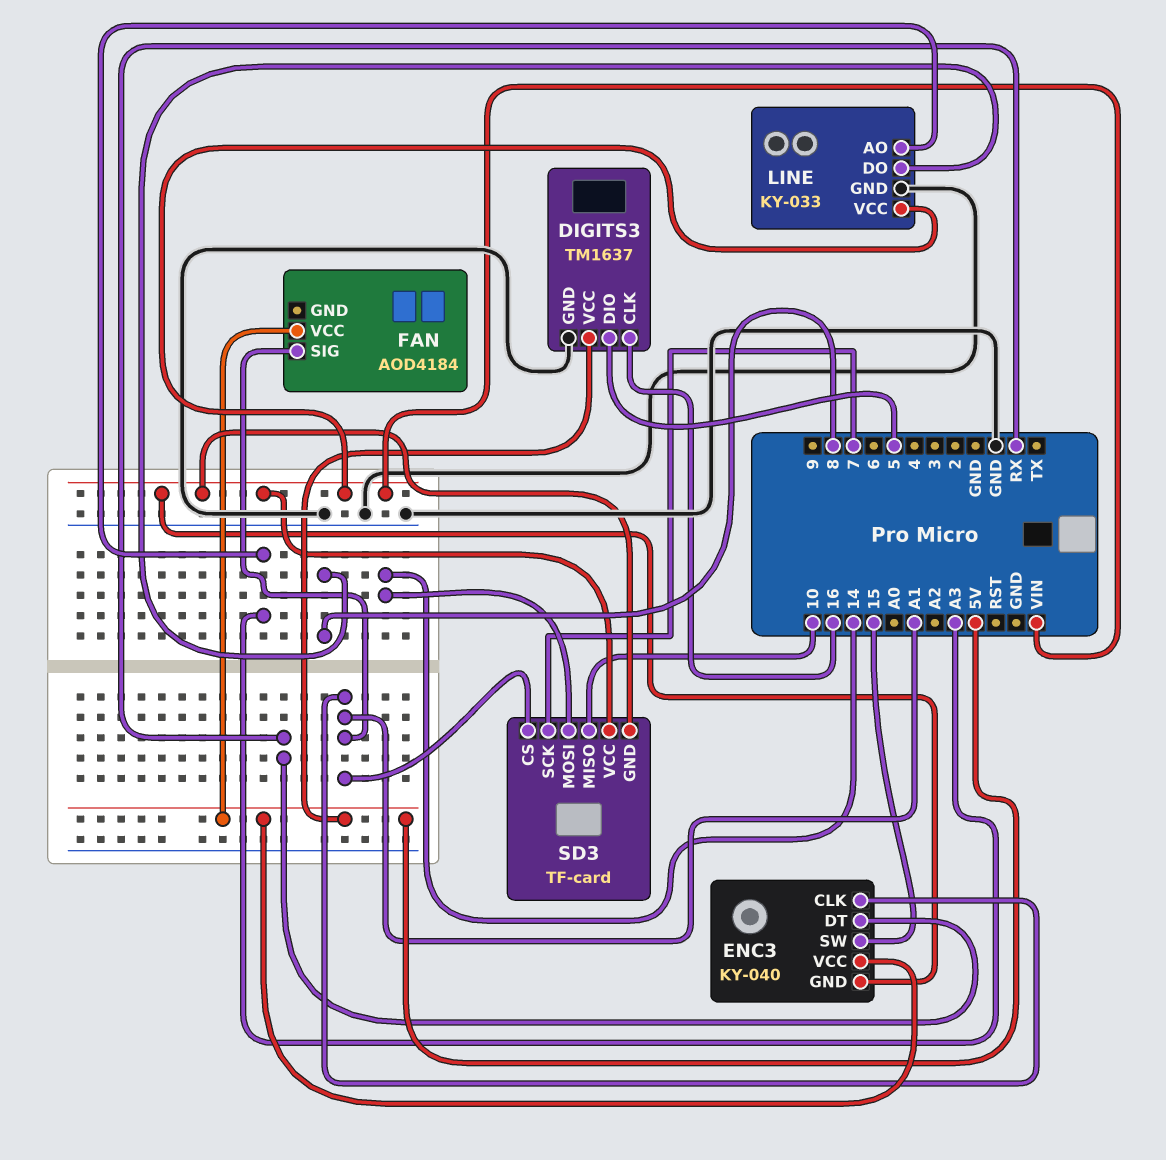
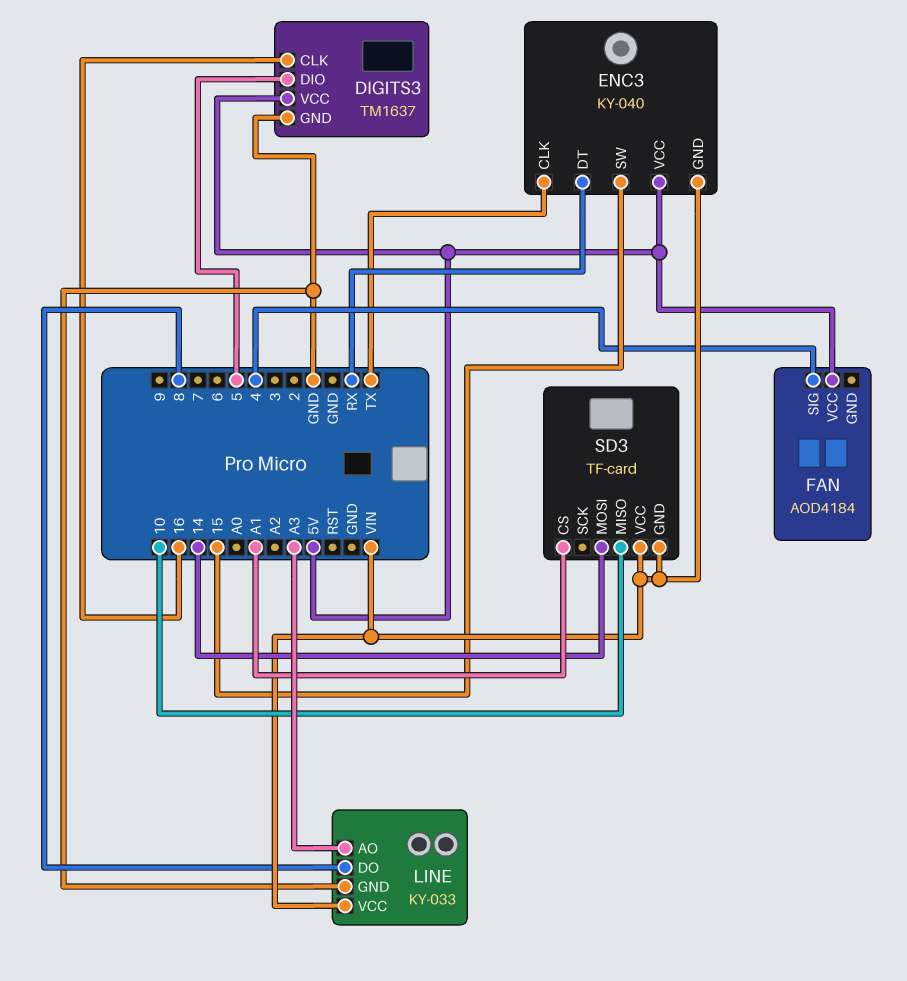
ENC3 pin CLK: A1 -> TX
FAN pin SIG: A1 -> 4
SD3 pin SCK: 7 -> none

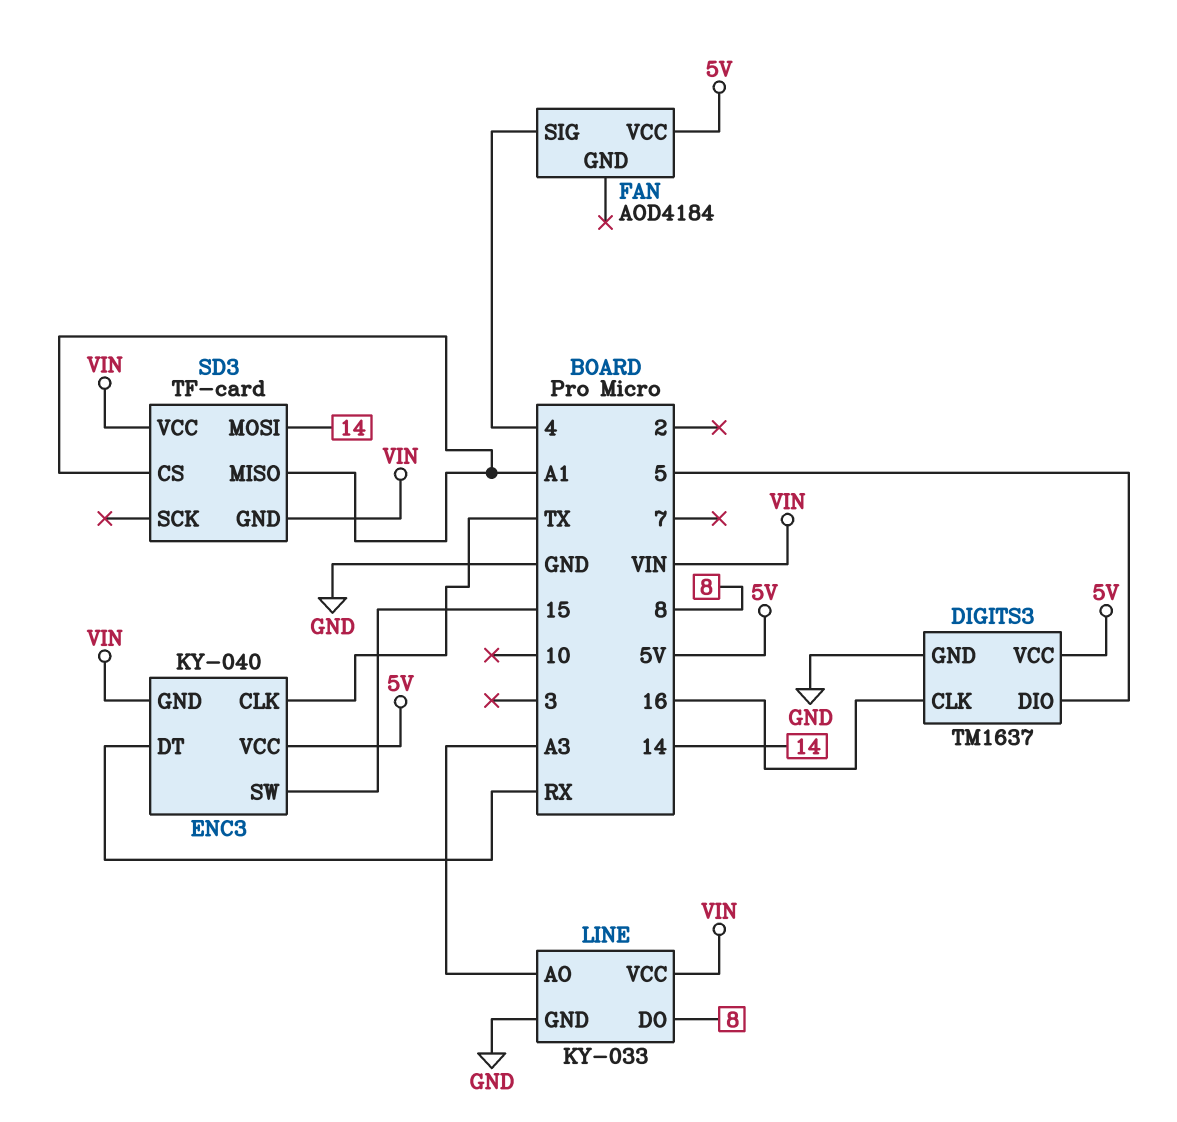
SD3 pin MISO: 10 -> A1

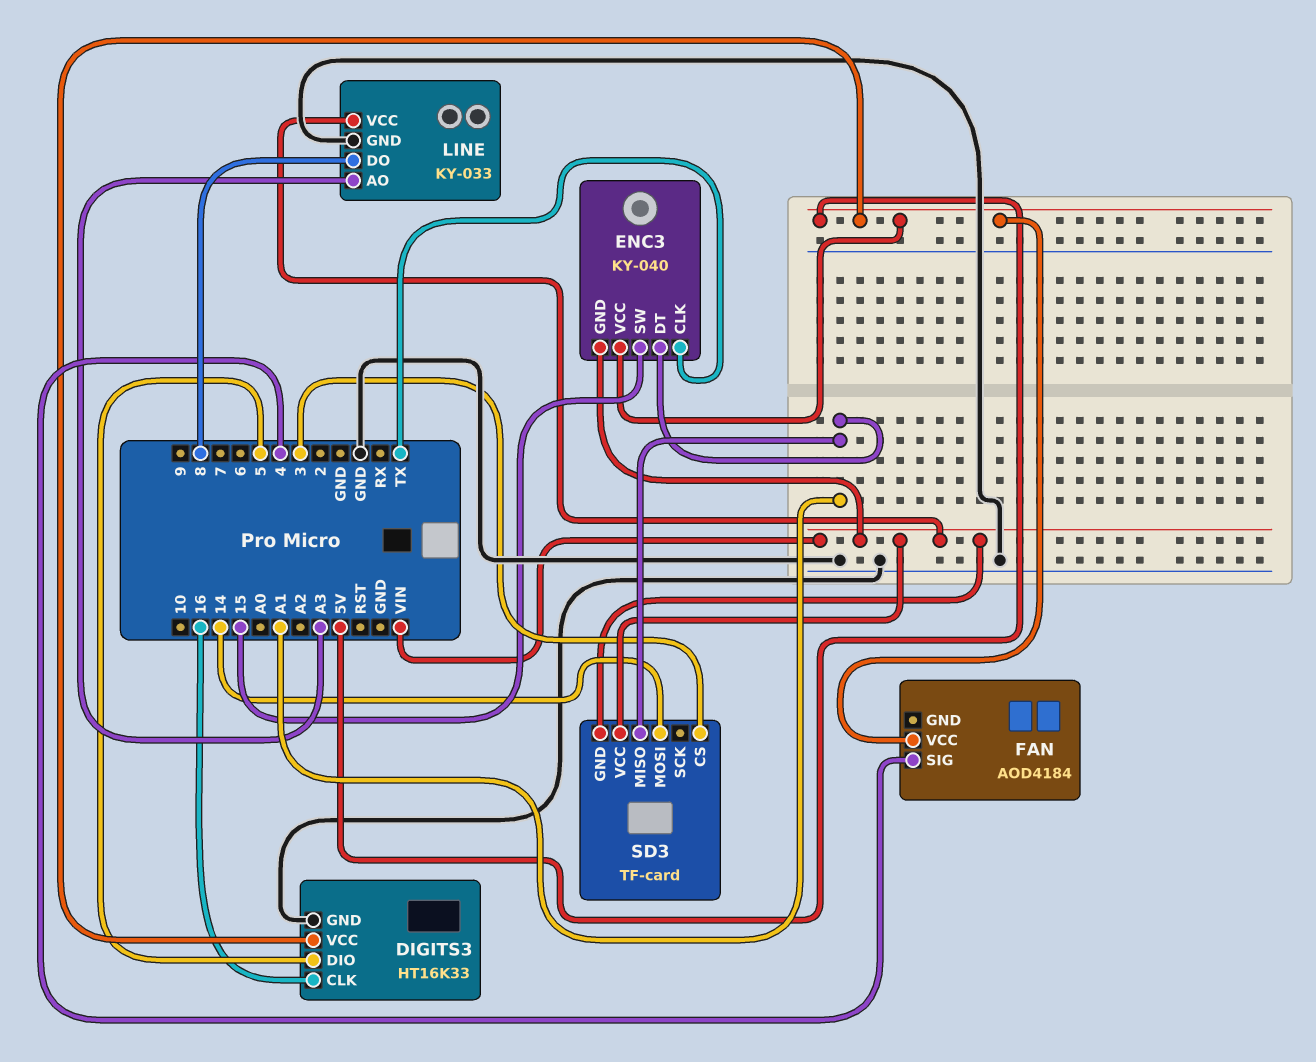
DIGITS3: TM1637 -> HT16K33
ENC3 pin DT: RX -> A1
SD3 pin CS: A1 -> 3

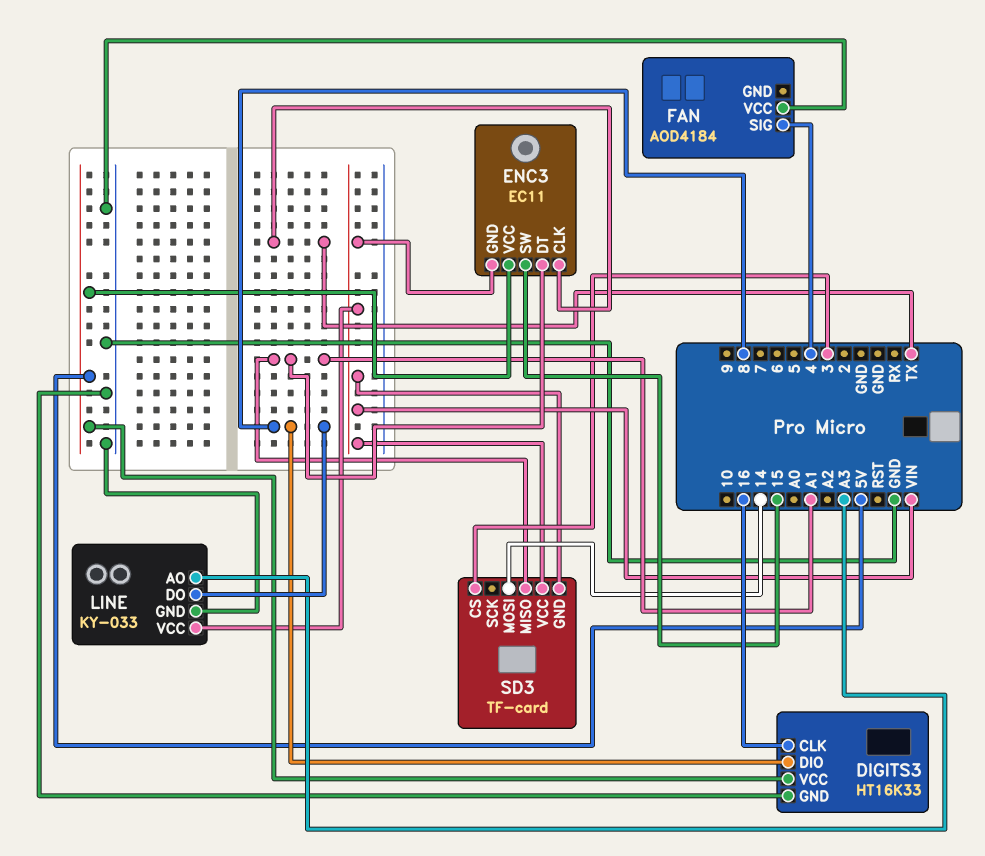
DIGITS3 pin DIO: 5 -> 8
ENC3: KY-040 -> EC11
FAN pin VCC: 5V -> GND

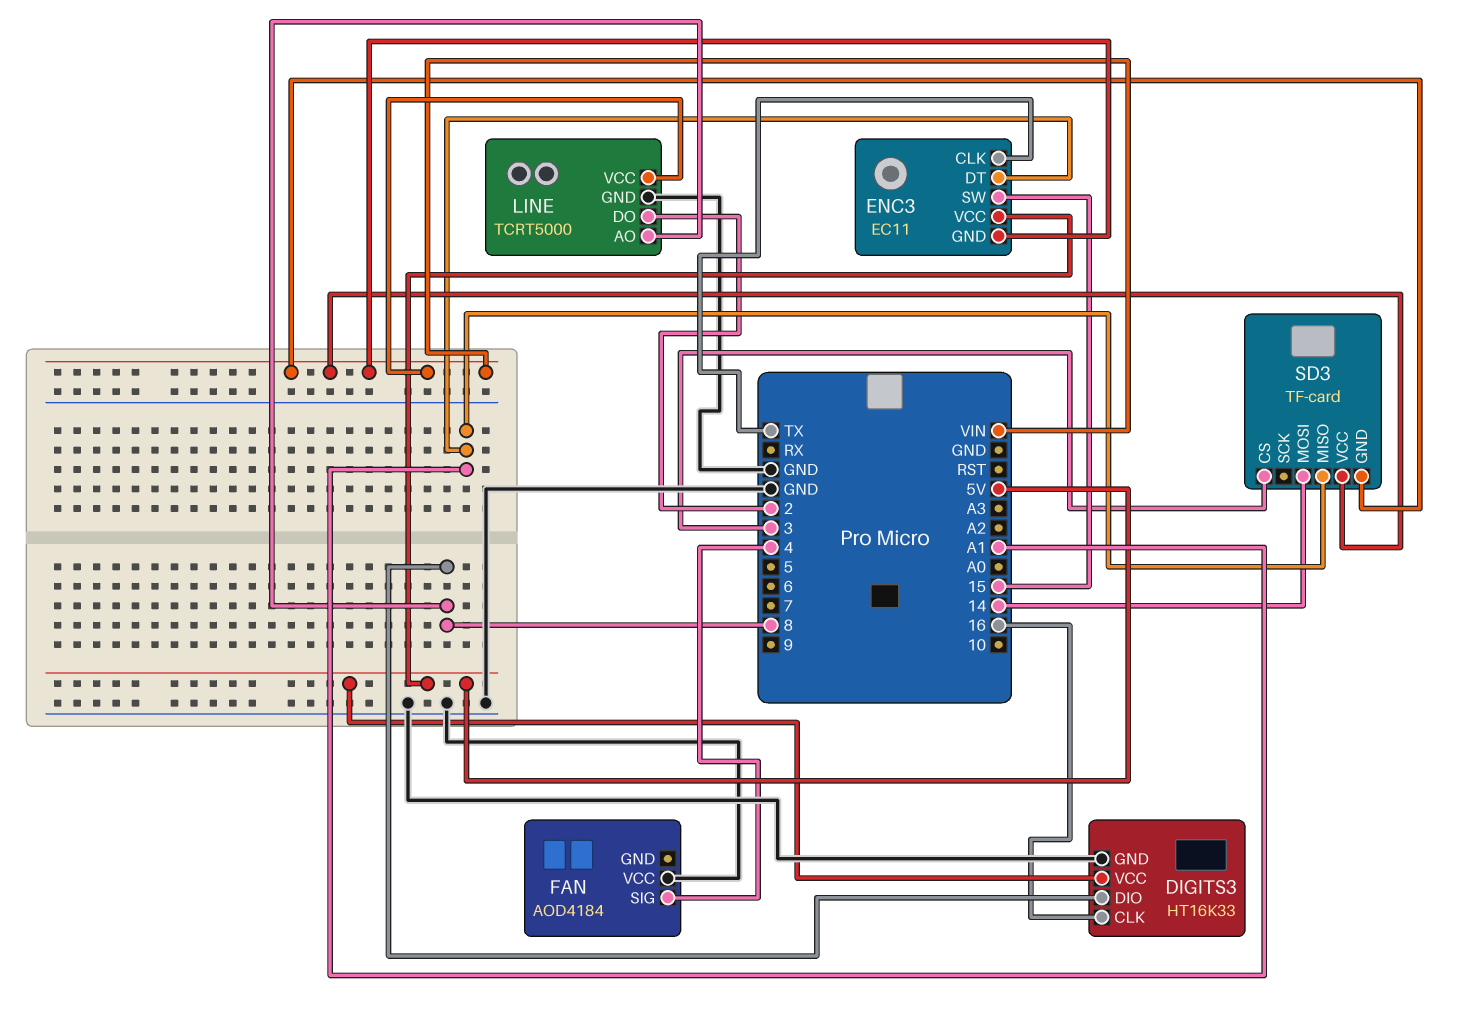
LINE: KY-033 -> TCRT5000
LINE pin AO: A3 -> 8
LINE pin DO: 8 -> 2

